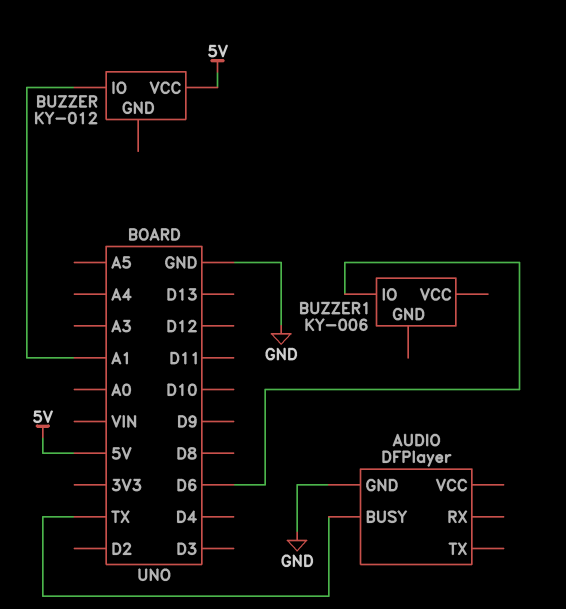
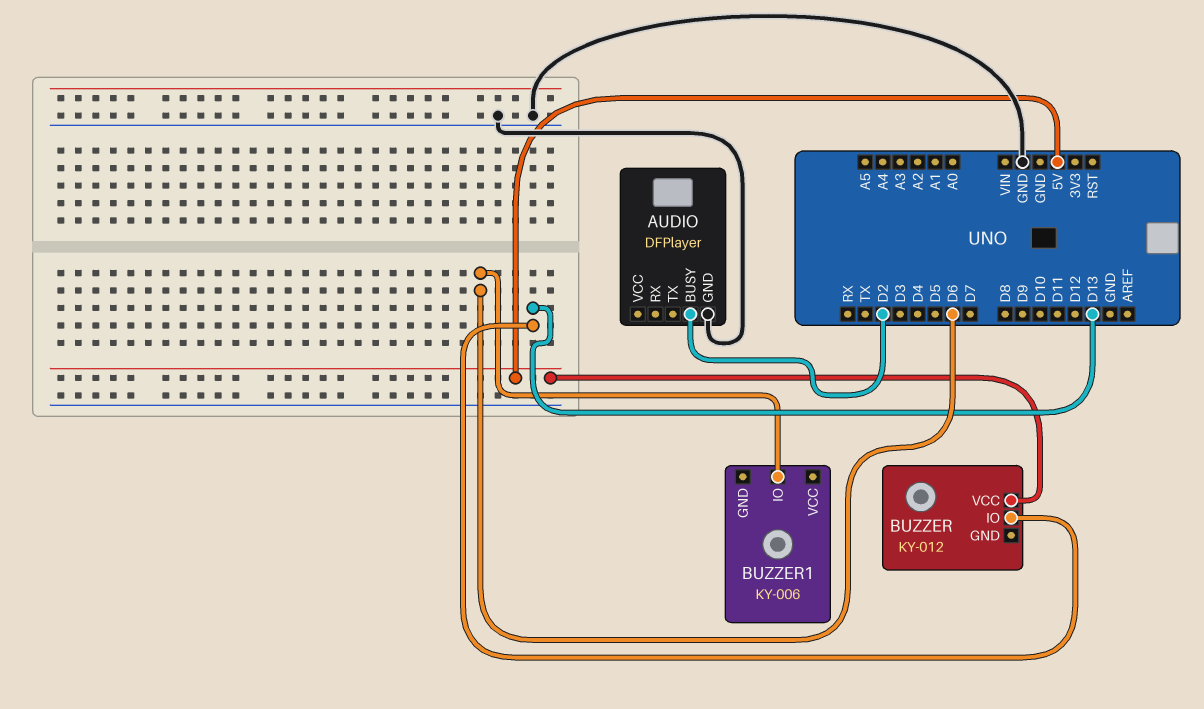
AUDIO pin BUSY: TX -> D2
BUZZER pin IO: A1 -> D13

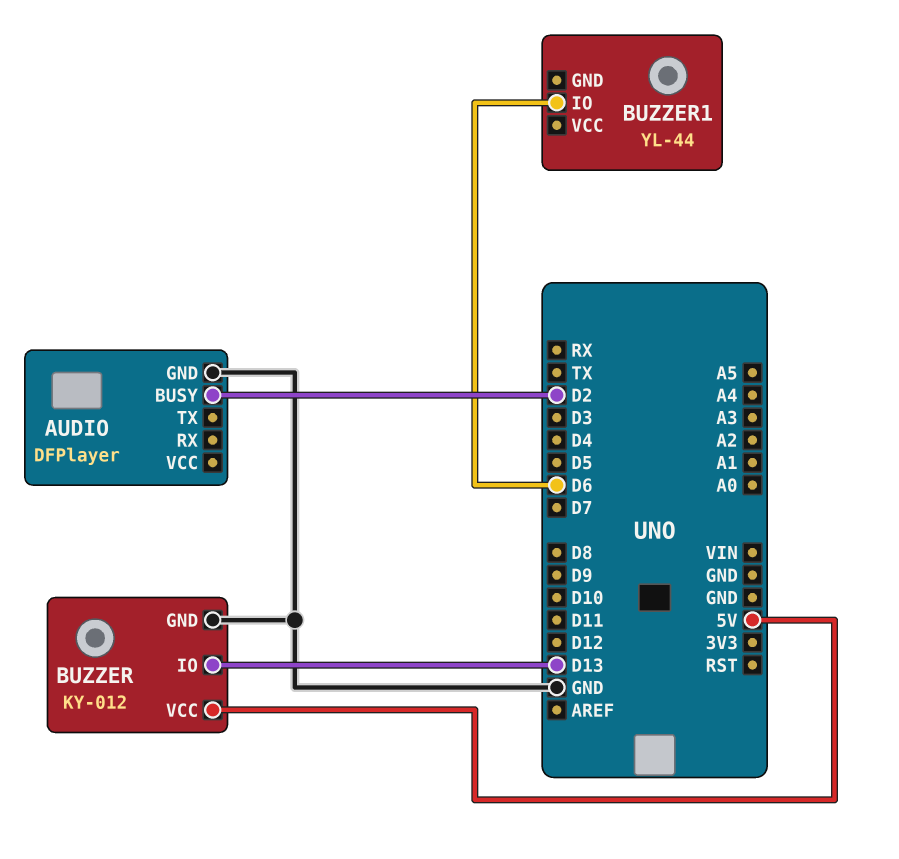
BUZZER pin GND: none -> GND
BUZZER1: KY-006 -> YL-44

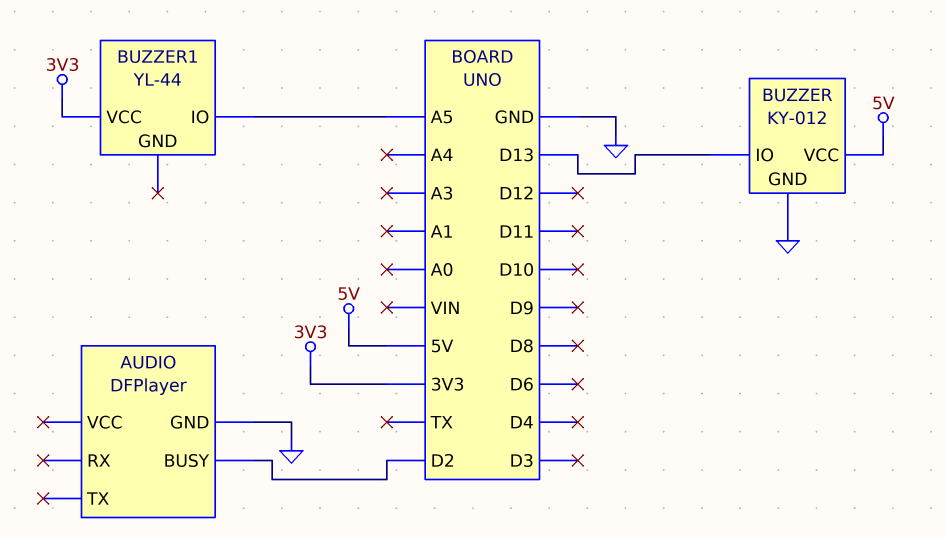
BUZZER1 pin IO: D6 -> A5
BUZZER1 pin VCC: none -> 3V3

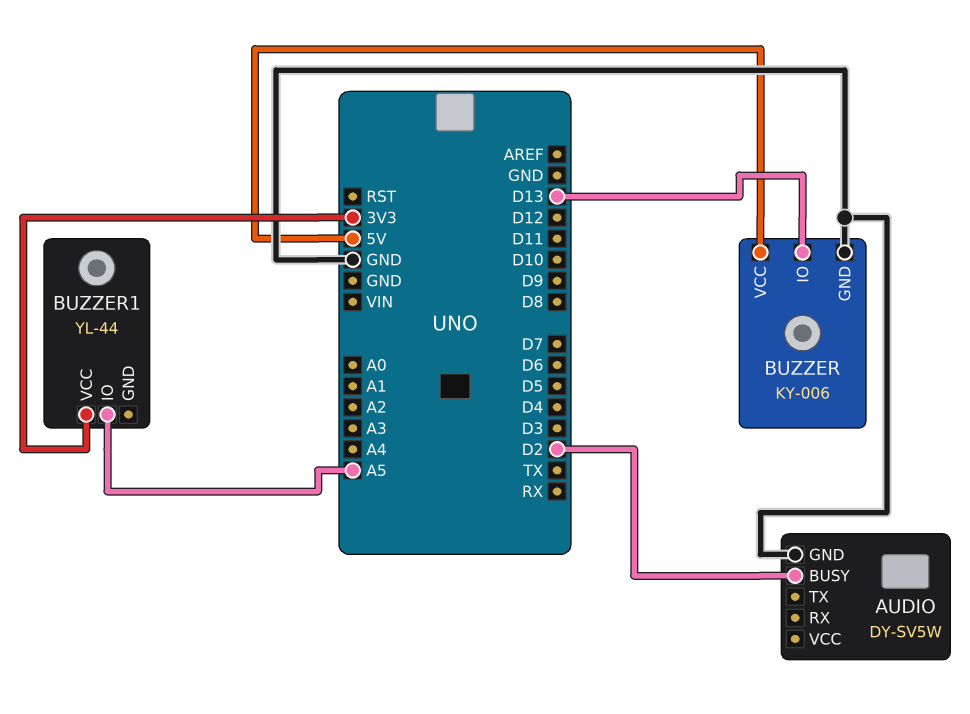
AUDIO: DFPlayer -> DY-SV5W
BUZZER: KY-012 -> KY-006

